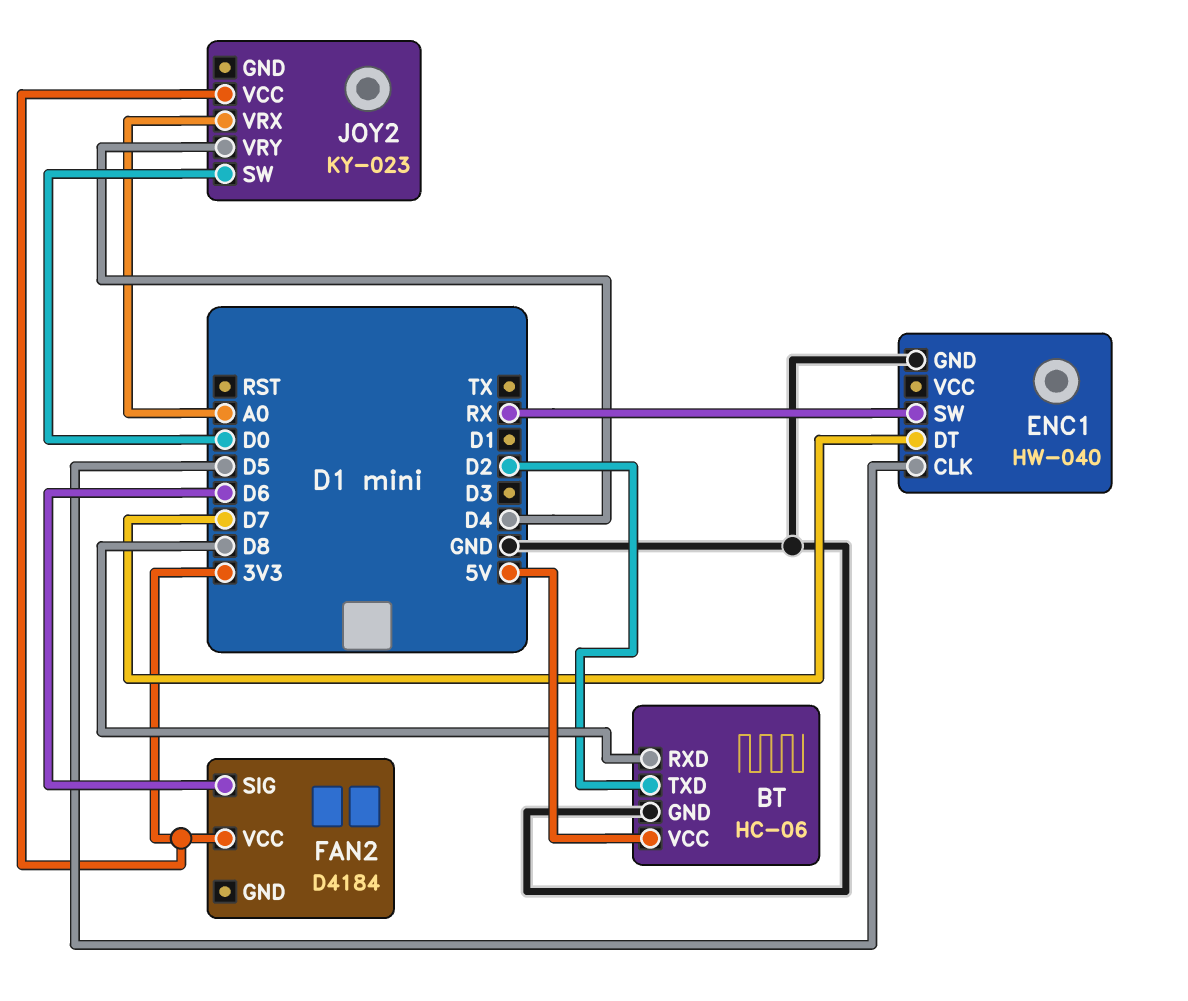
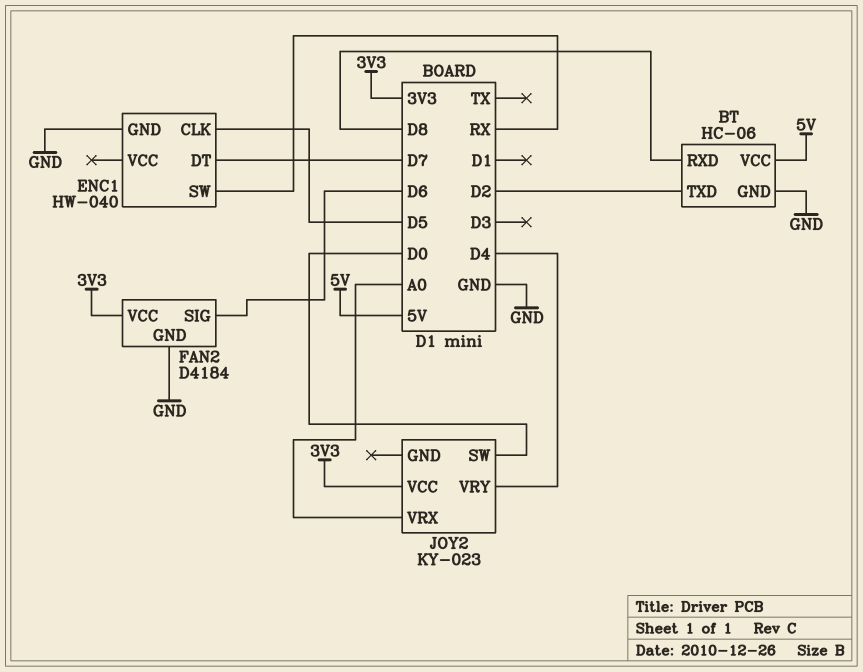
FAN2 pin GND: none -> GND

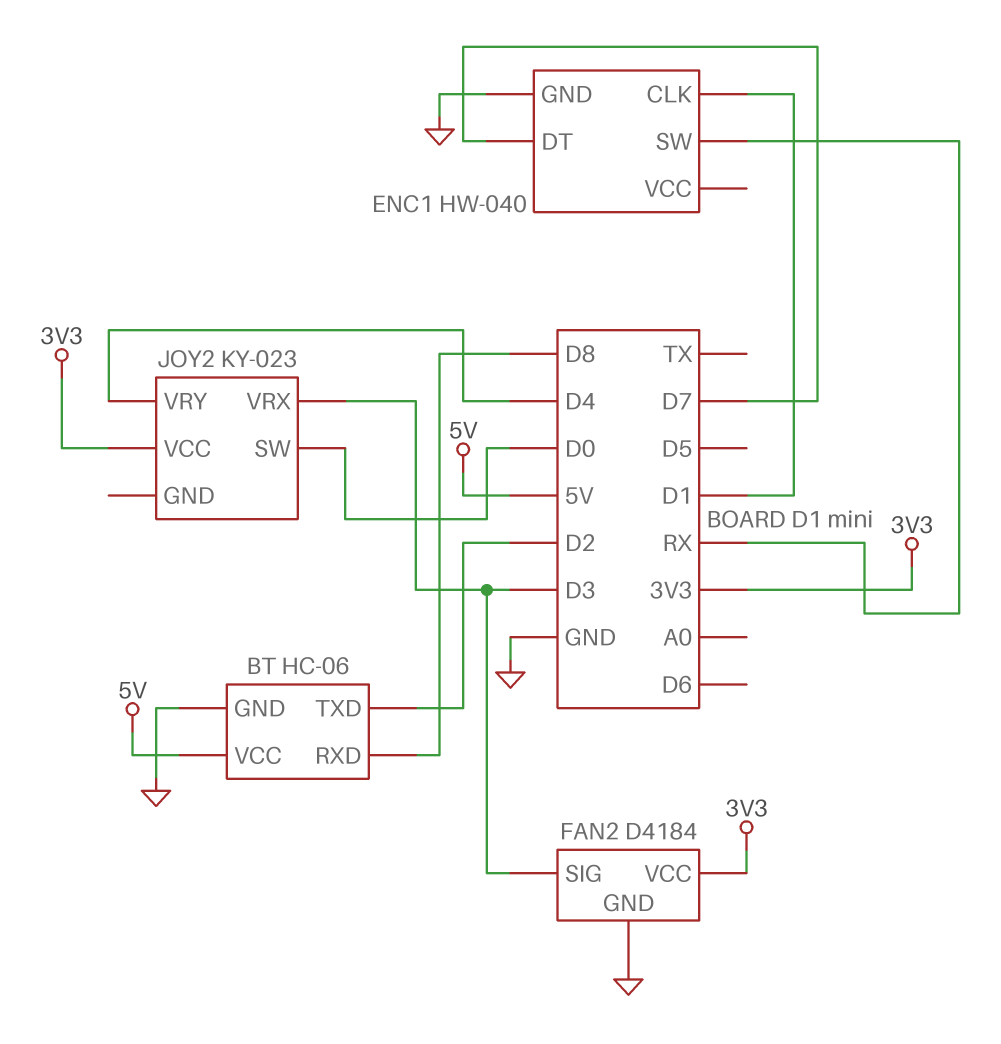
ENC1 pin CLK: D5 -> D1
FAN2 pin SIG: D6 -> D3
JOY2 pin VRX: A0 -> D3

